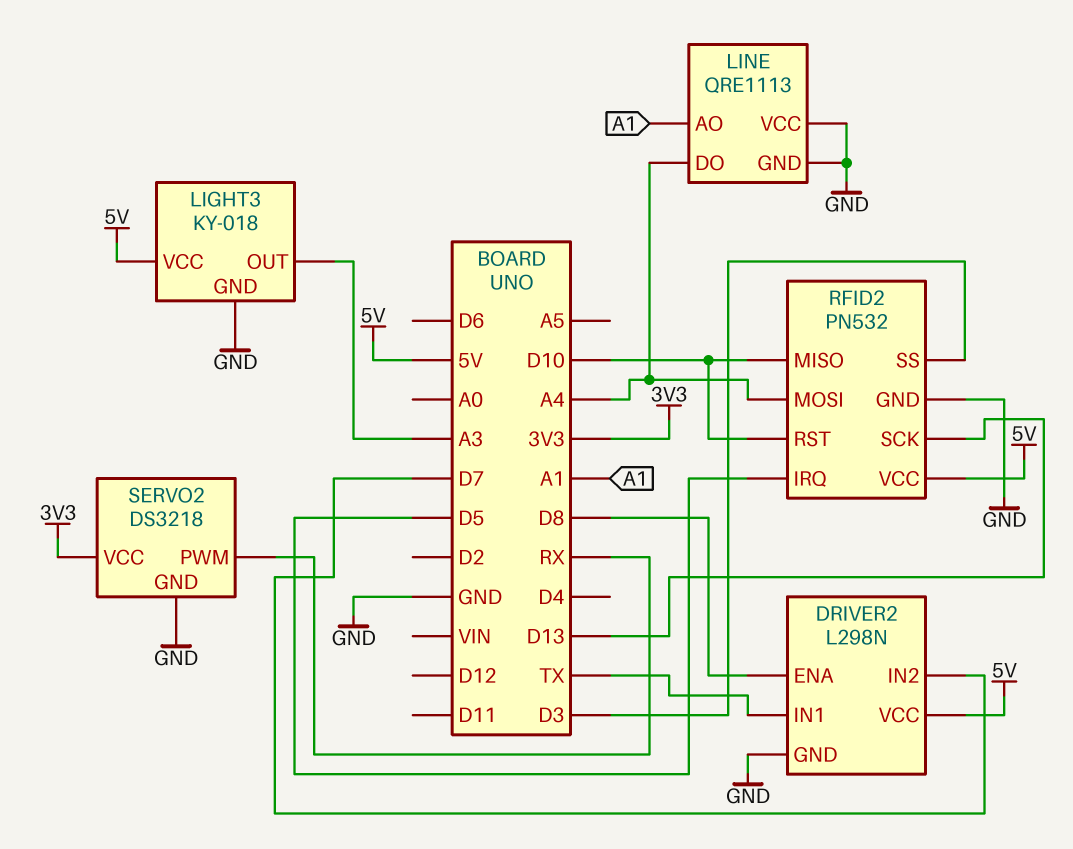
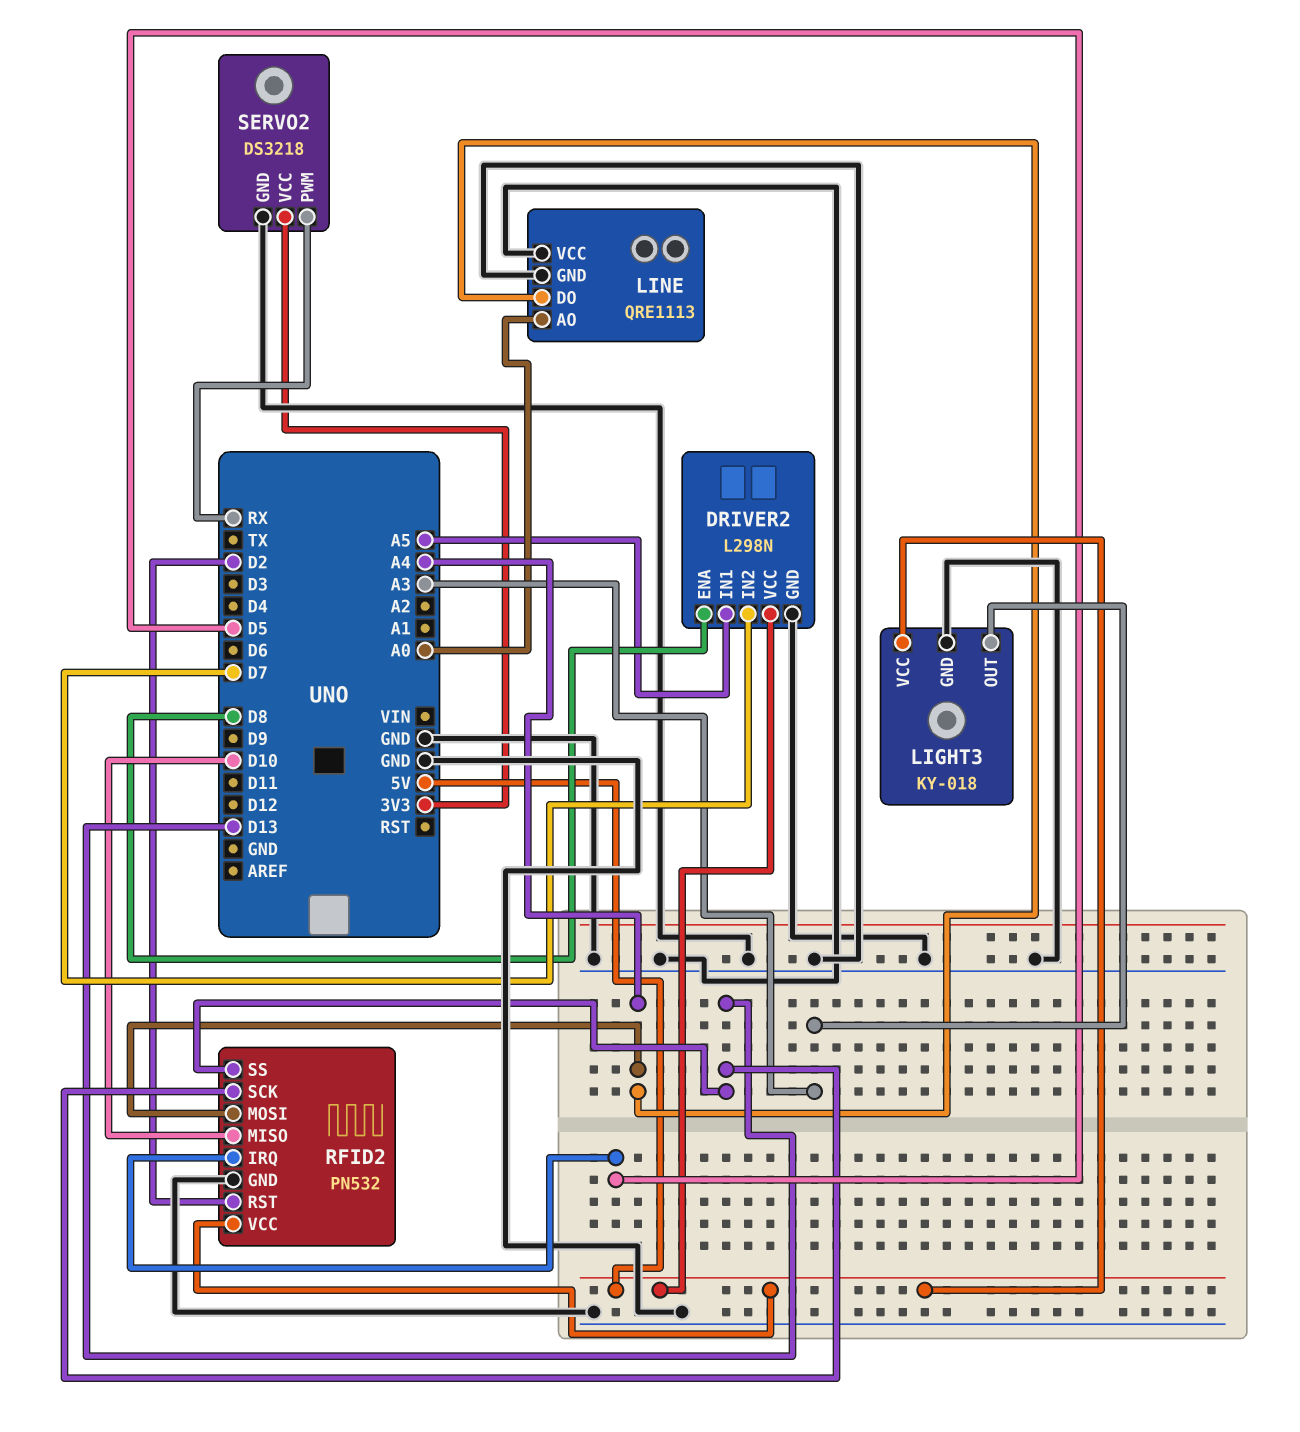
DRIVER2 pin IN1: TX -> A5
LINE pin AO: A1 -> A0
RFID2 pin RST: D10 -> D2
RFID2 pin SS: D3 -> D13

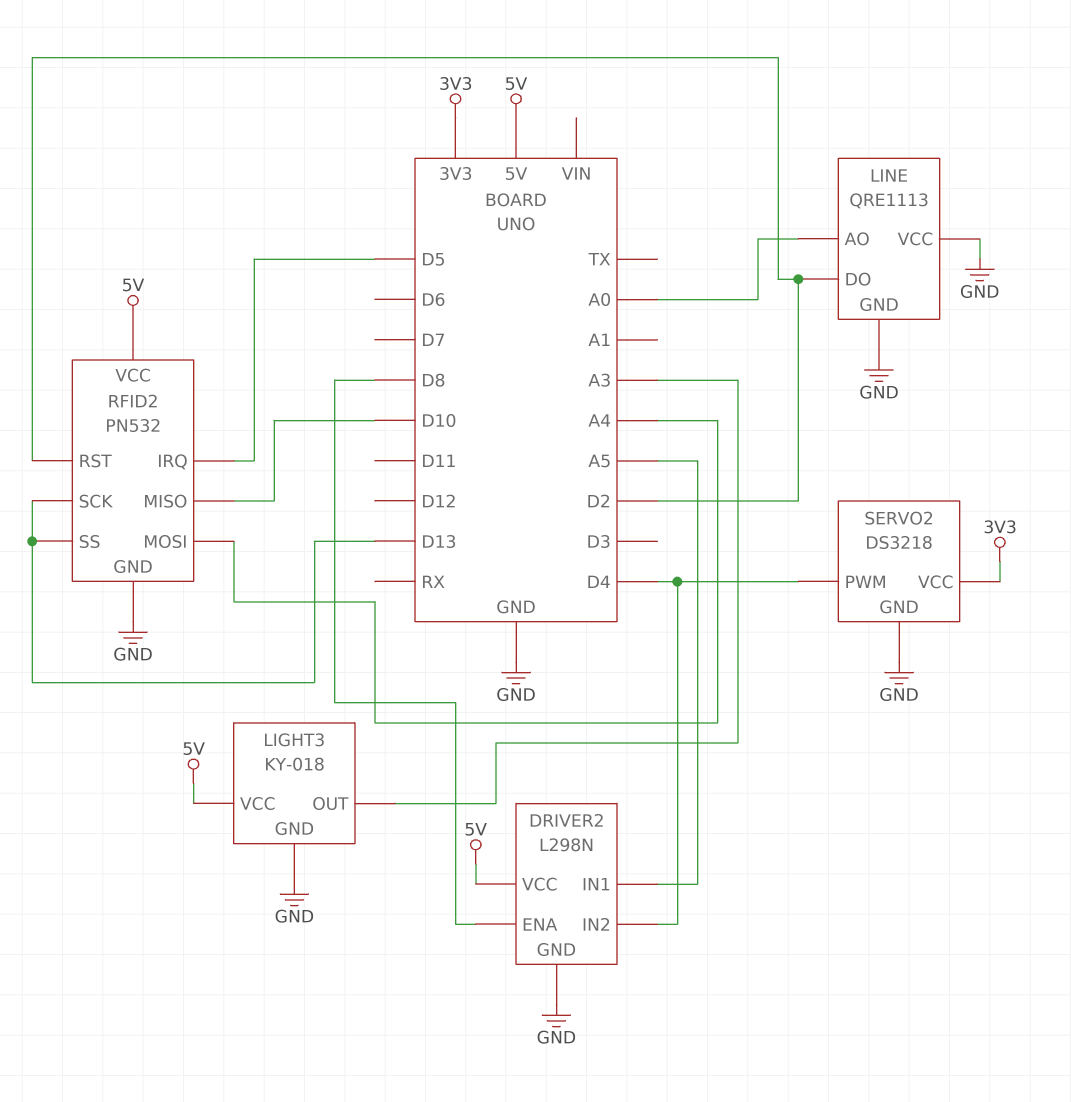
DRIVER2 pin IN2: D7 -> D4
LINE pin DO: A4 -> D2
SERVO2 pin PWM: RX -> D4

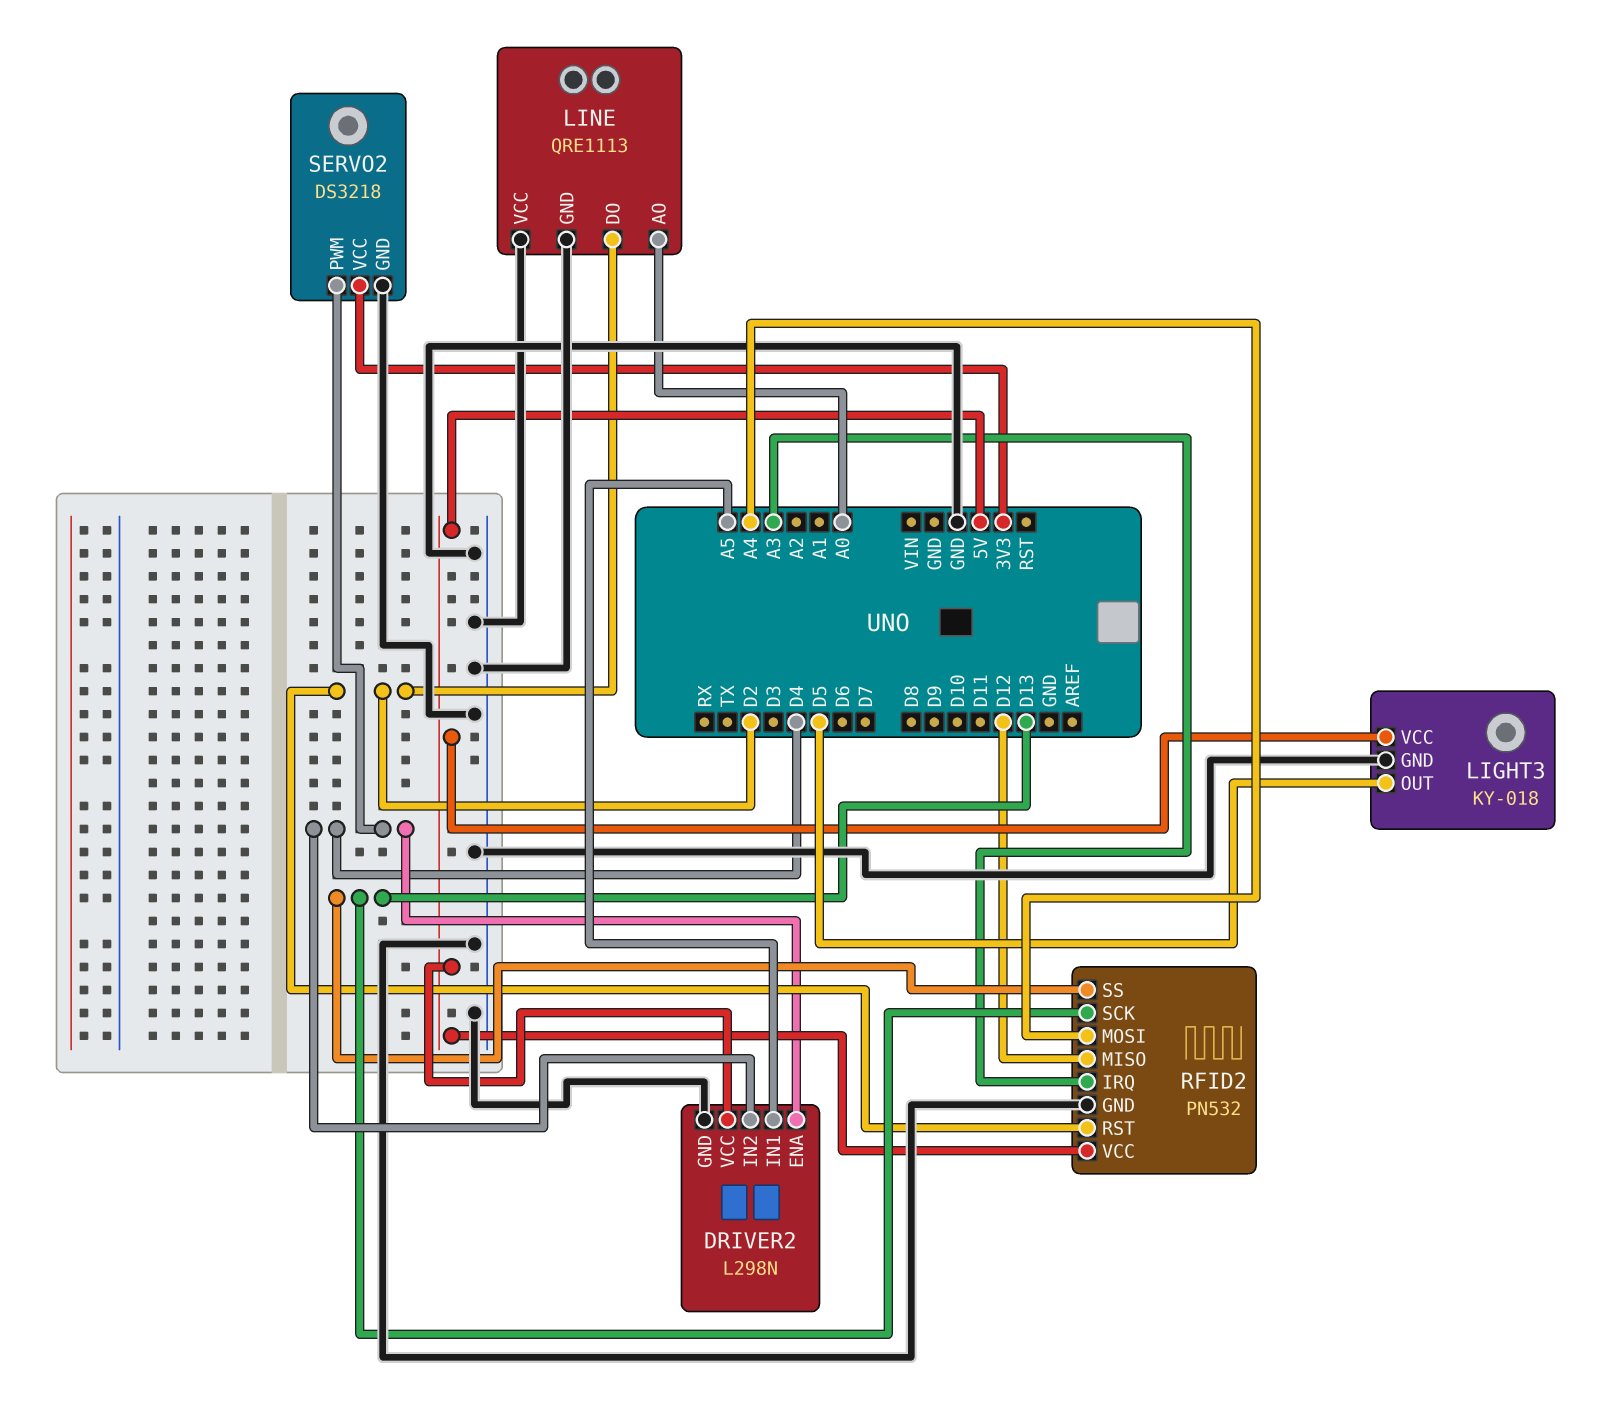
DRIVER2 pin ENA: D8 -> D4
LIGHT3 pin OUT: A3 -> D5
RFID2 pin IRQ: D5 -> A3
RFID2 pin MISO: D10 -> D12

